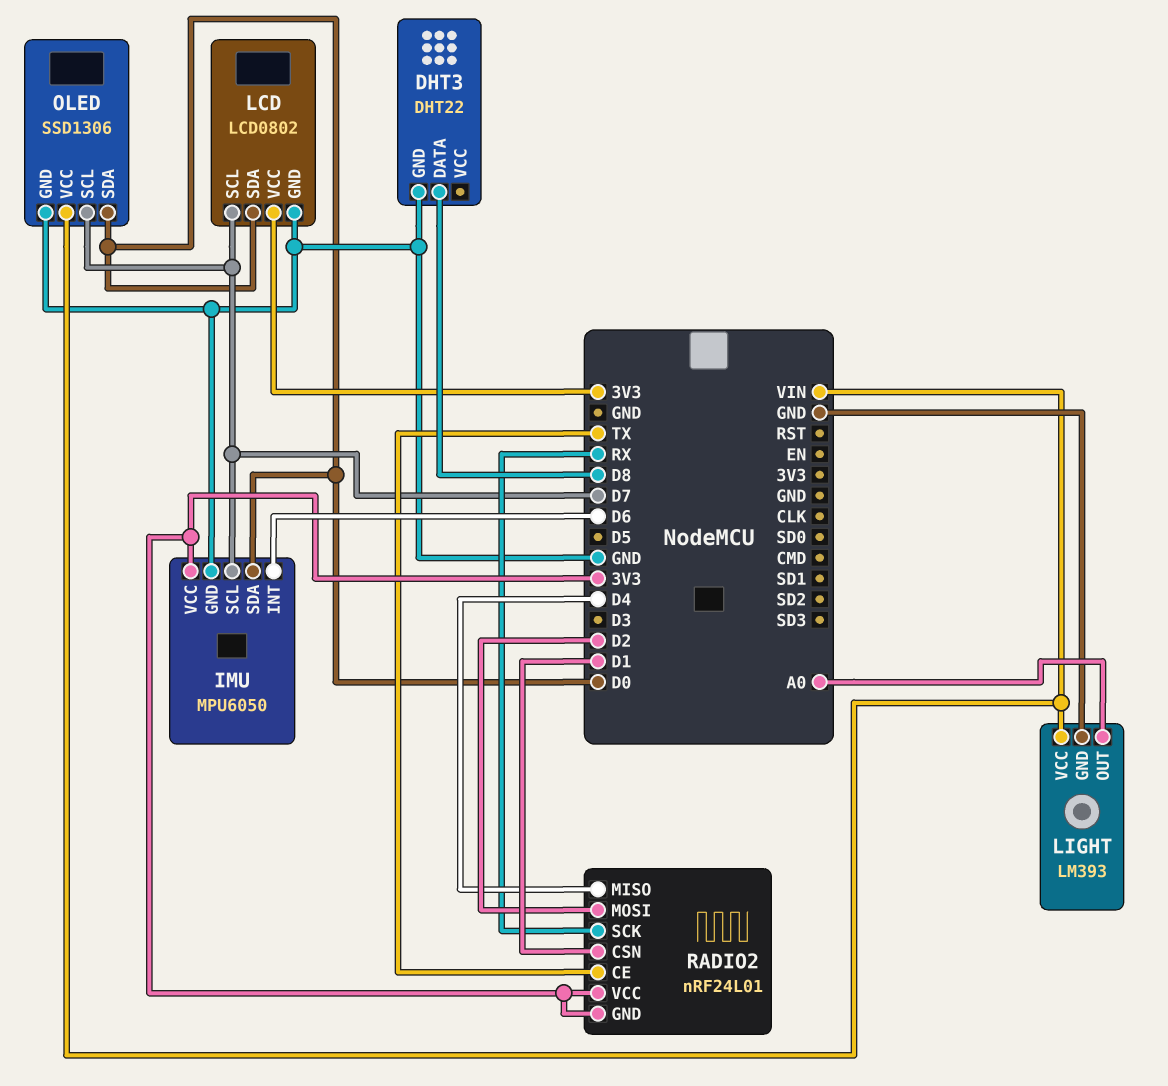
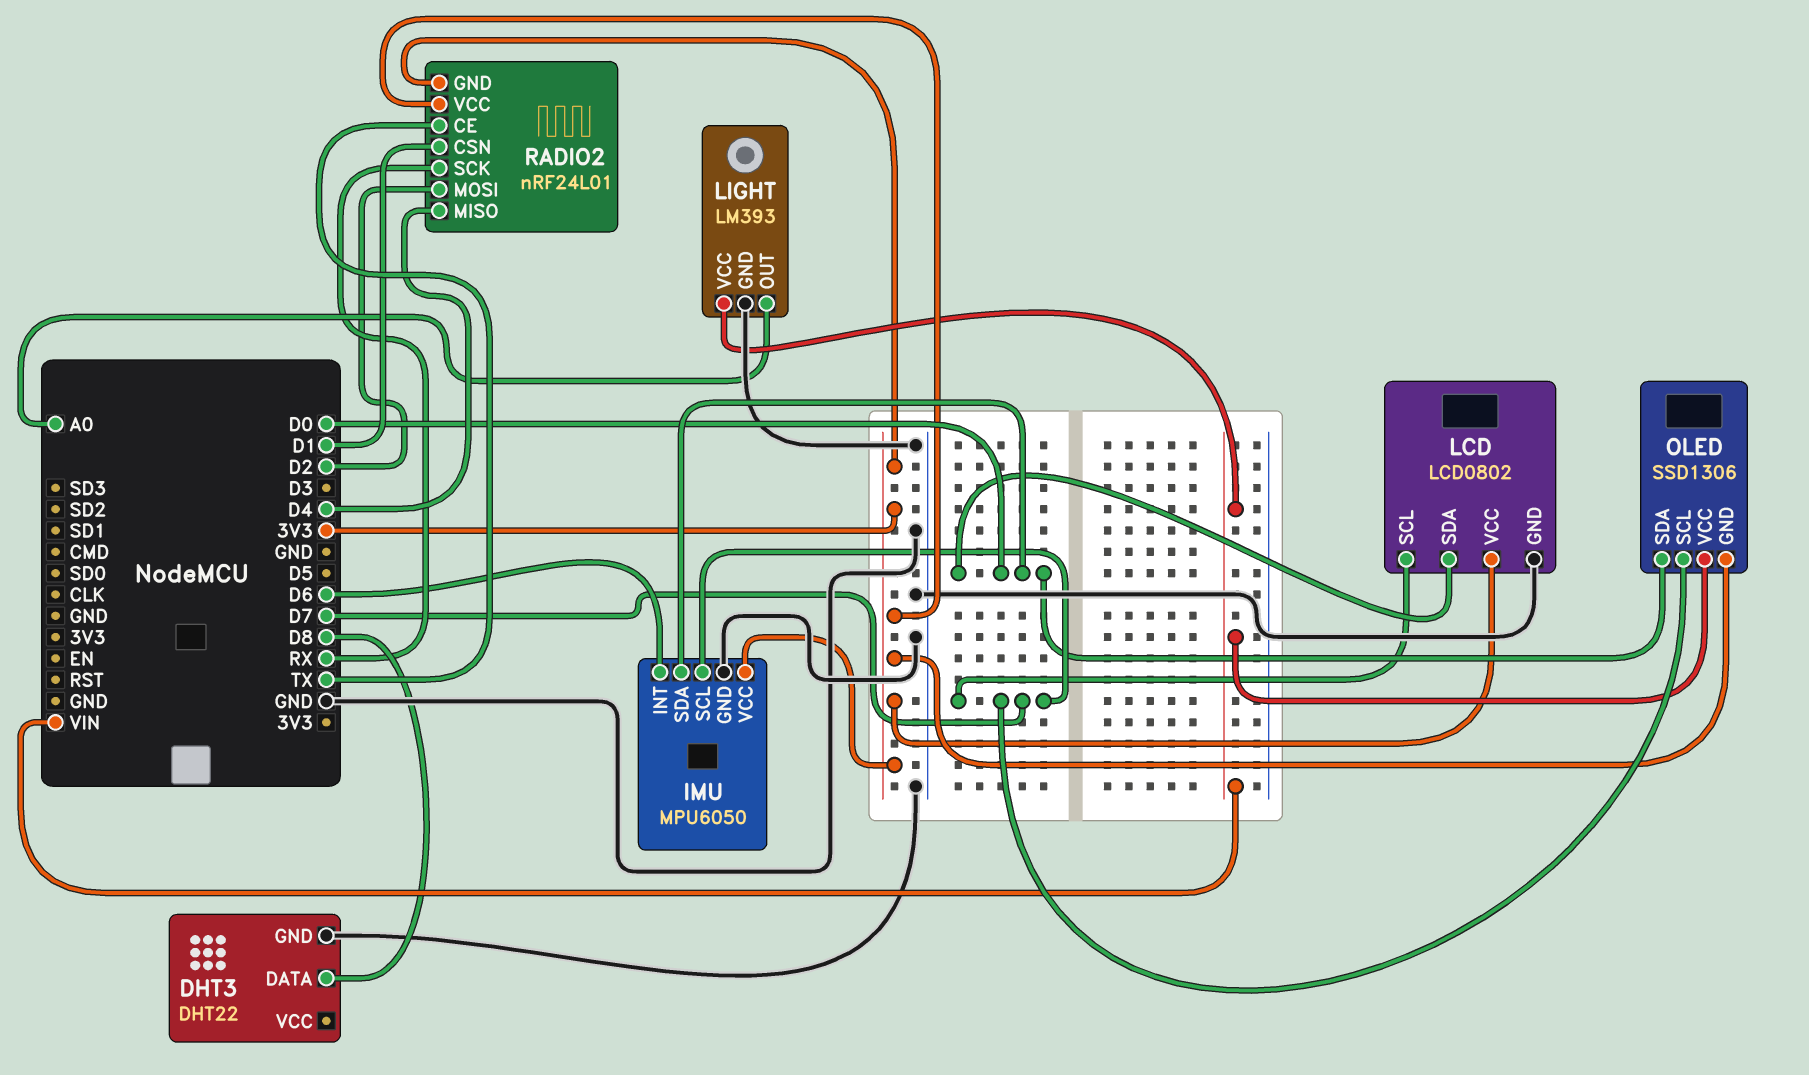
OLED pin GND: GND -> 3V3

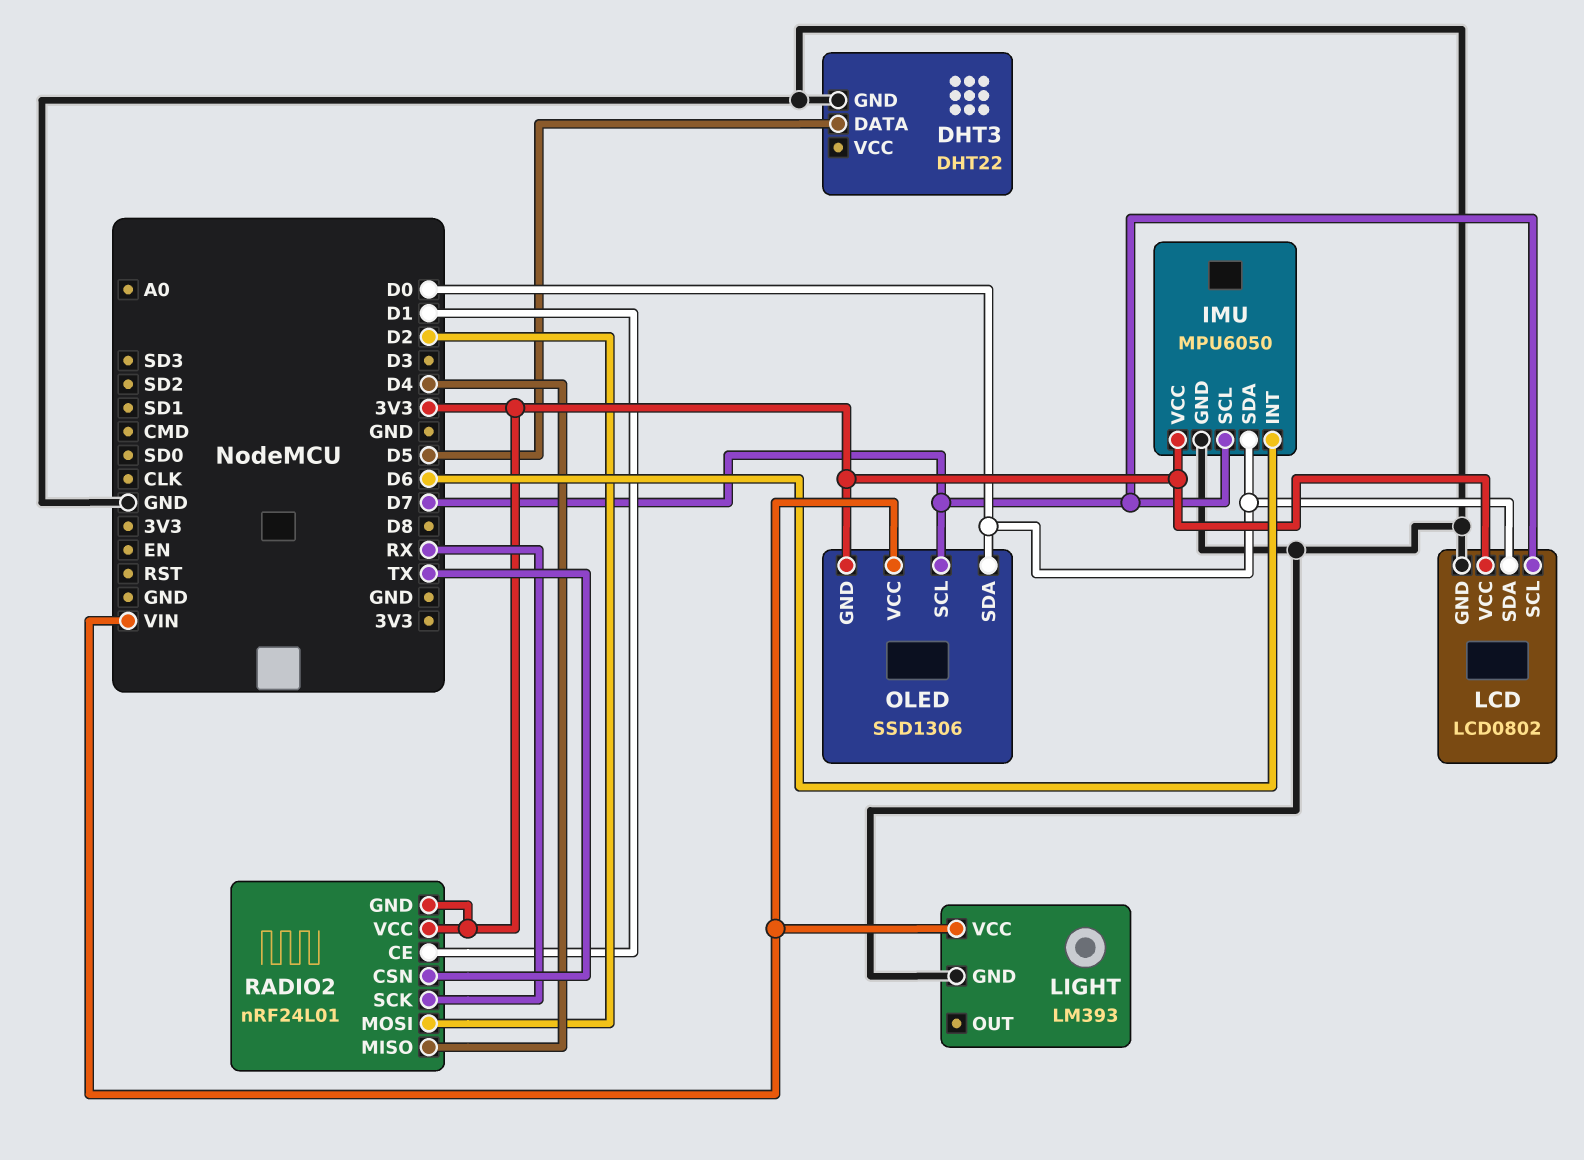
DHT3 pin DATA: D8 -> D5
LIGHT pin OUT: A0 -> none
RADIO2 pin CE: TX -> D1
RADIO2 pin CSN: D1 -> TX

